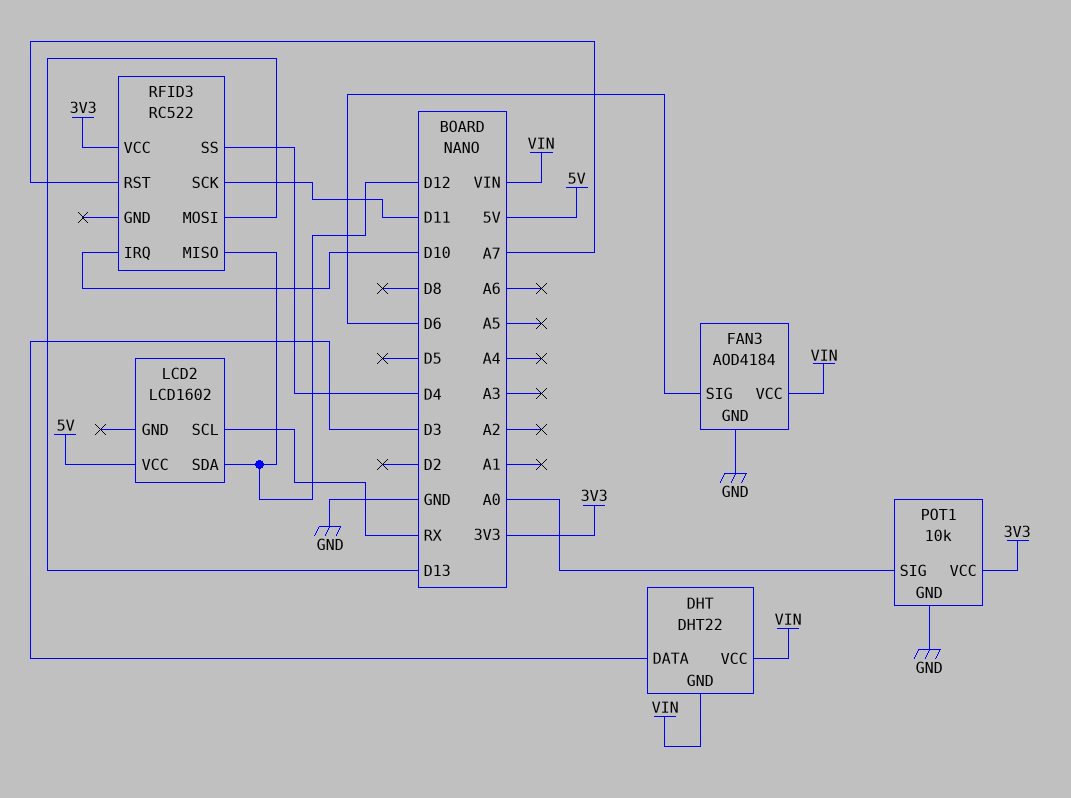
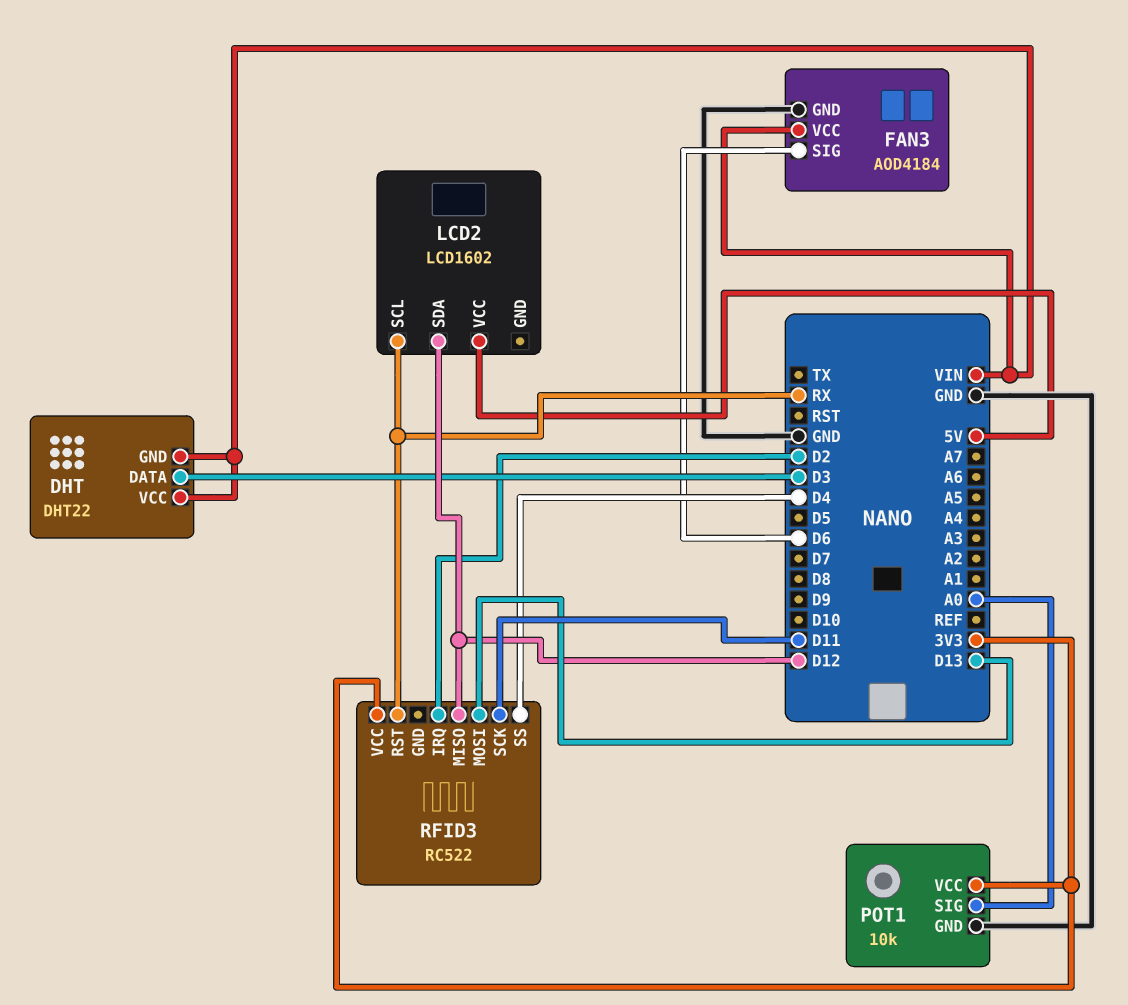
RFID3 pin IRQ: D10 -> D2
RFID3 pin RST: A7 -> RX

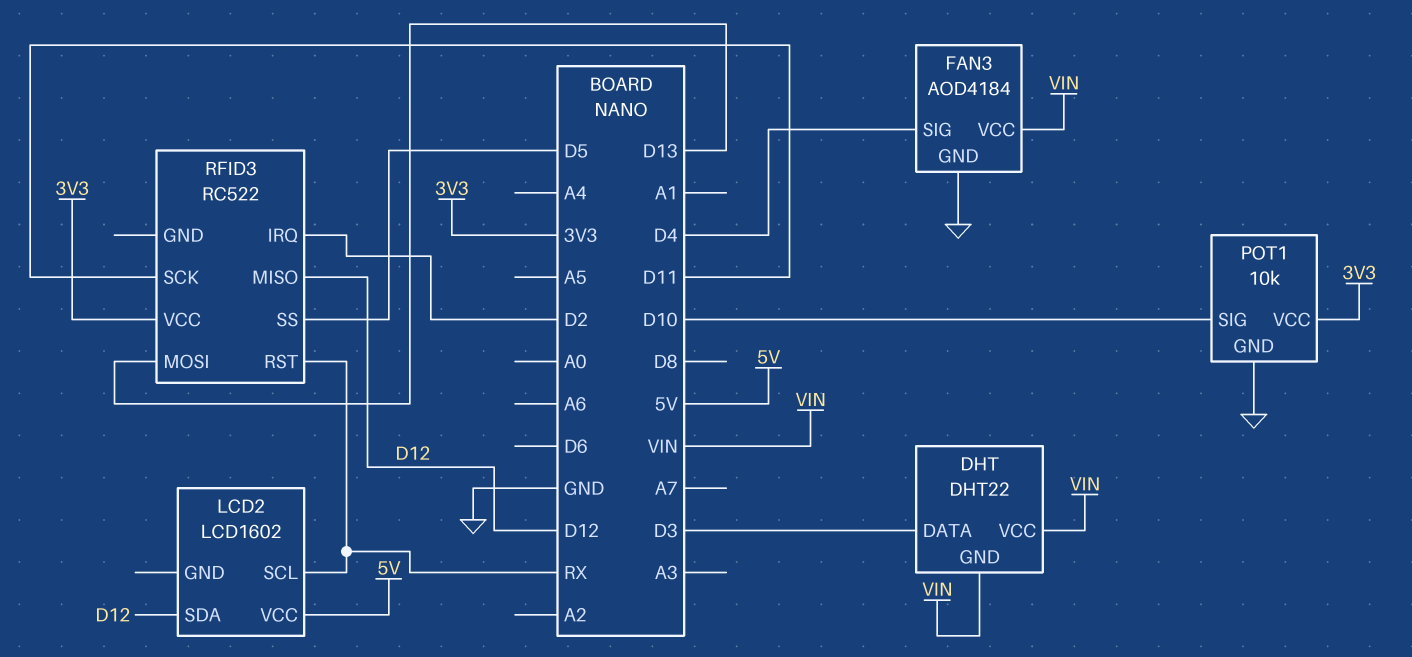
FAN3 pin SIG: D6 -> D4
POT1 pin SIG: A0 -> D10
RFID3 pin SS: D4 -> D5

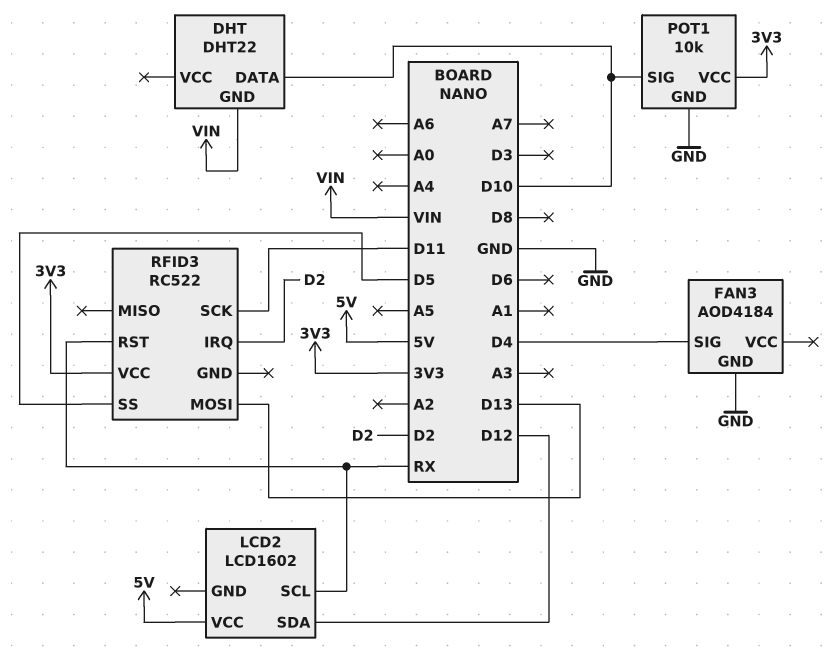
DHT pin DATA: D3 -> D10
DHT pin VCC: VIN -> none
FAN3 pin VCC: VIN -> none
RFID3 pin MISO: D12 -> none

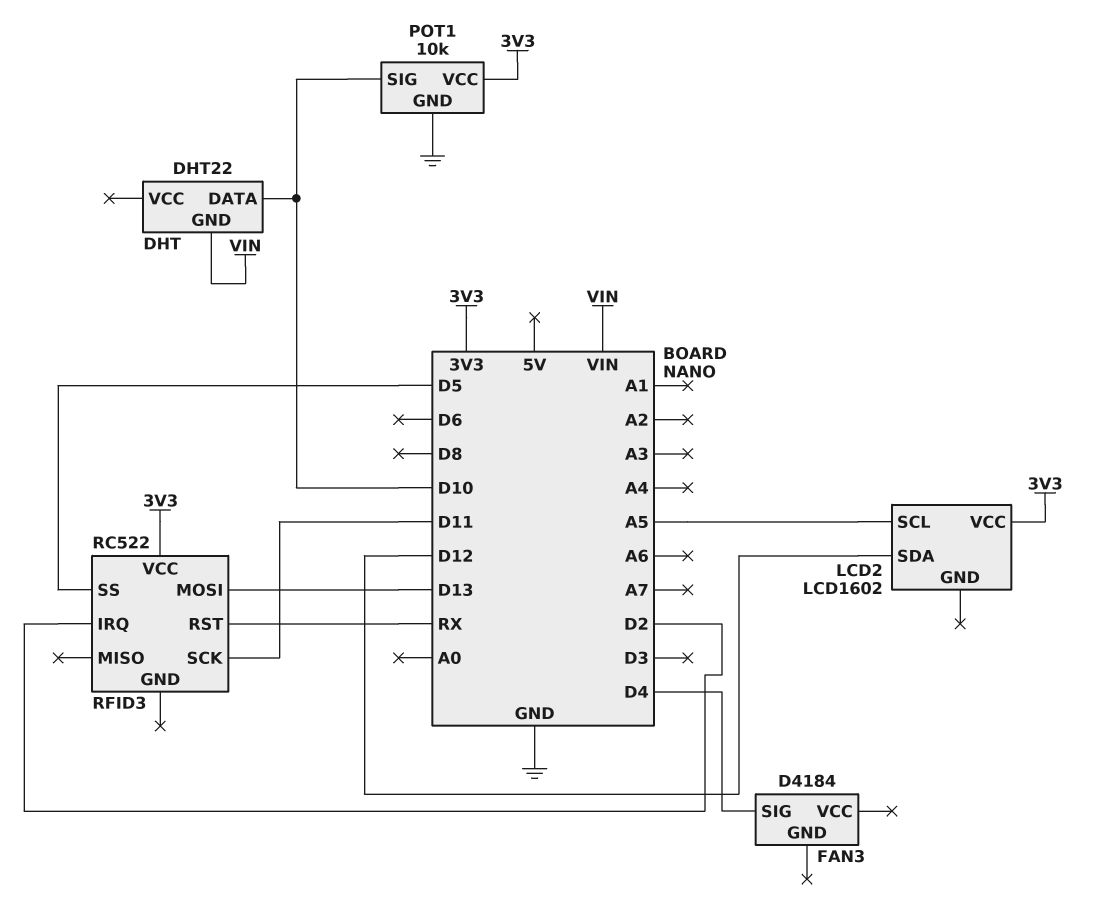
FAN3: AOD4184 -> D4184
FAN3 pin GND: GND -> none
LCD2 pin SCL: RX -> A5
LCD2 pin VCC: 5V -> 3V3

